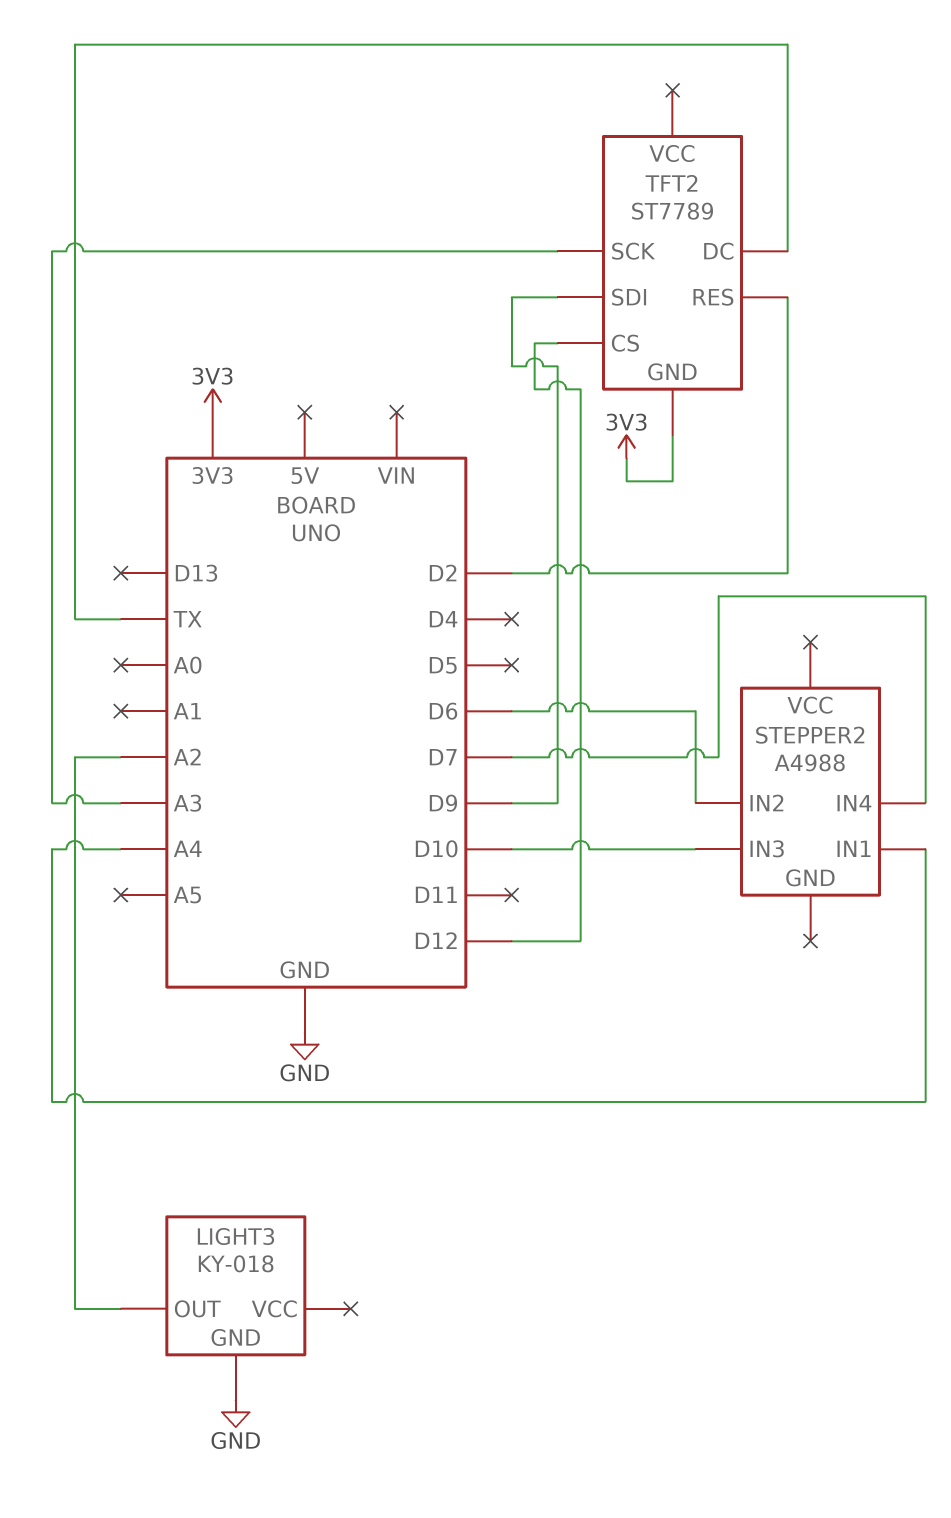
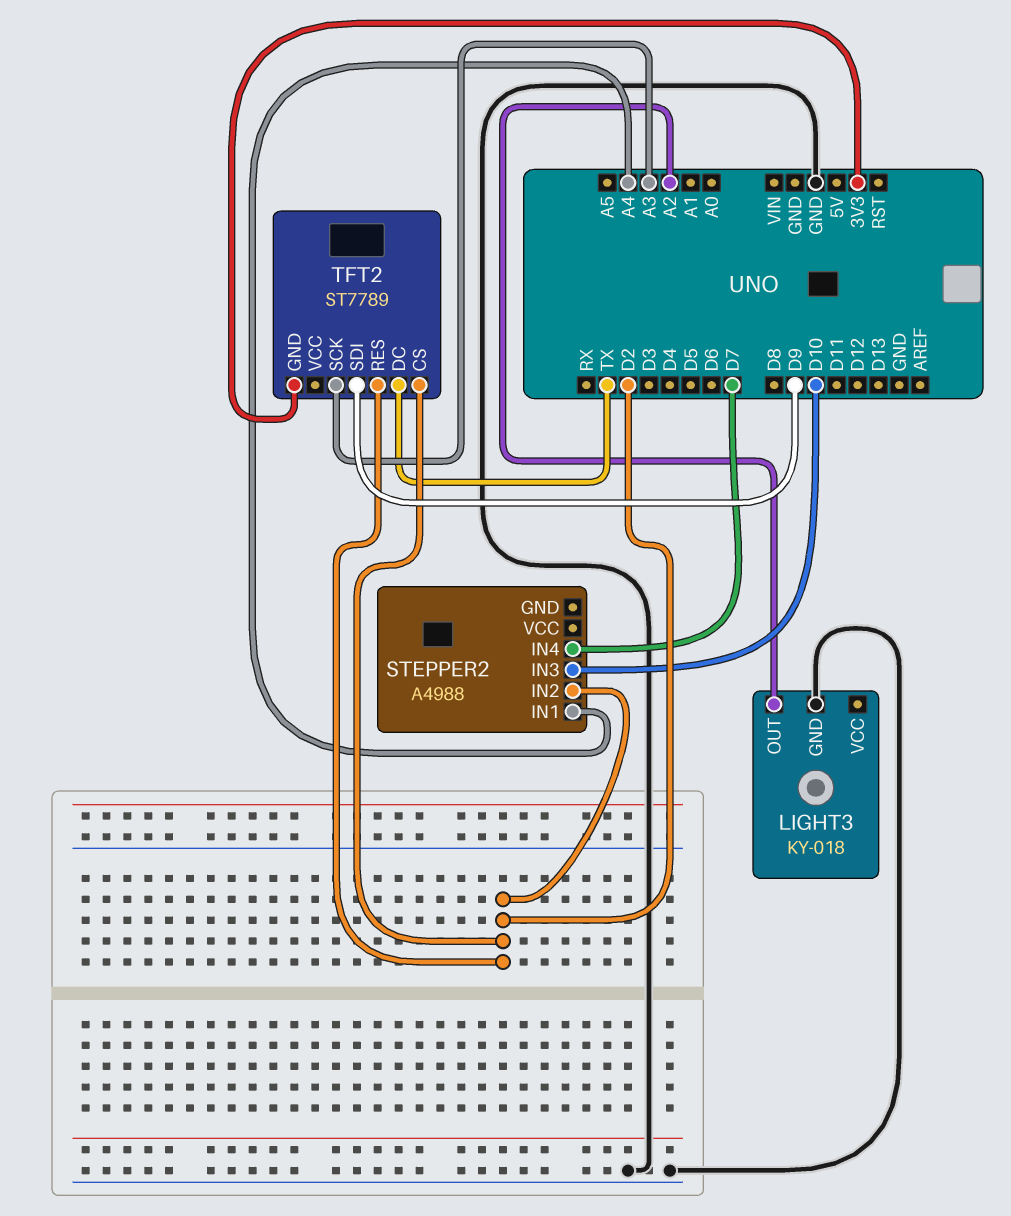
STEPPER2 pin IN2: D6 -> D2
TFT2 pin CS: D12 -> D2

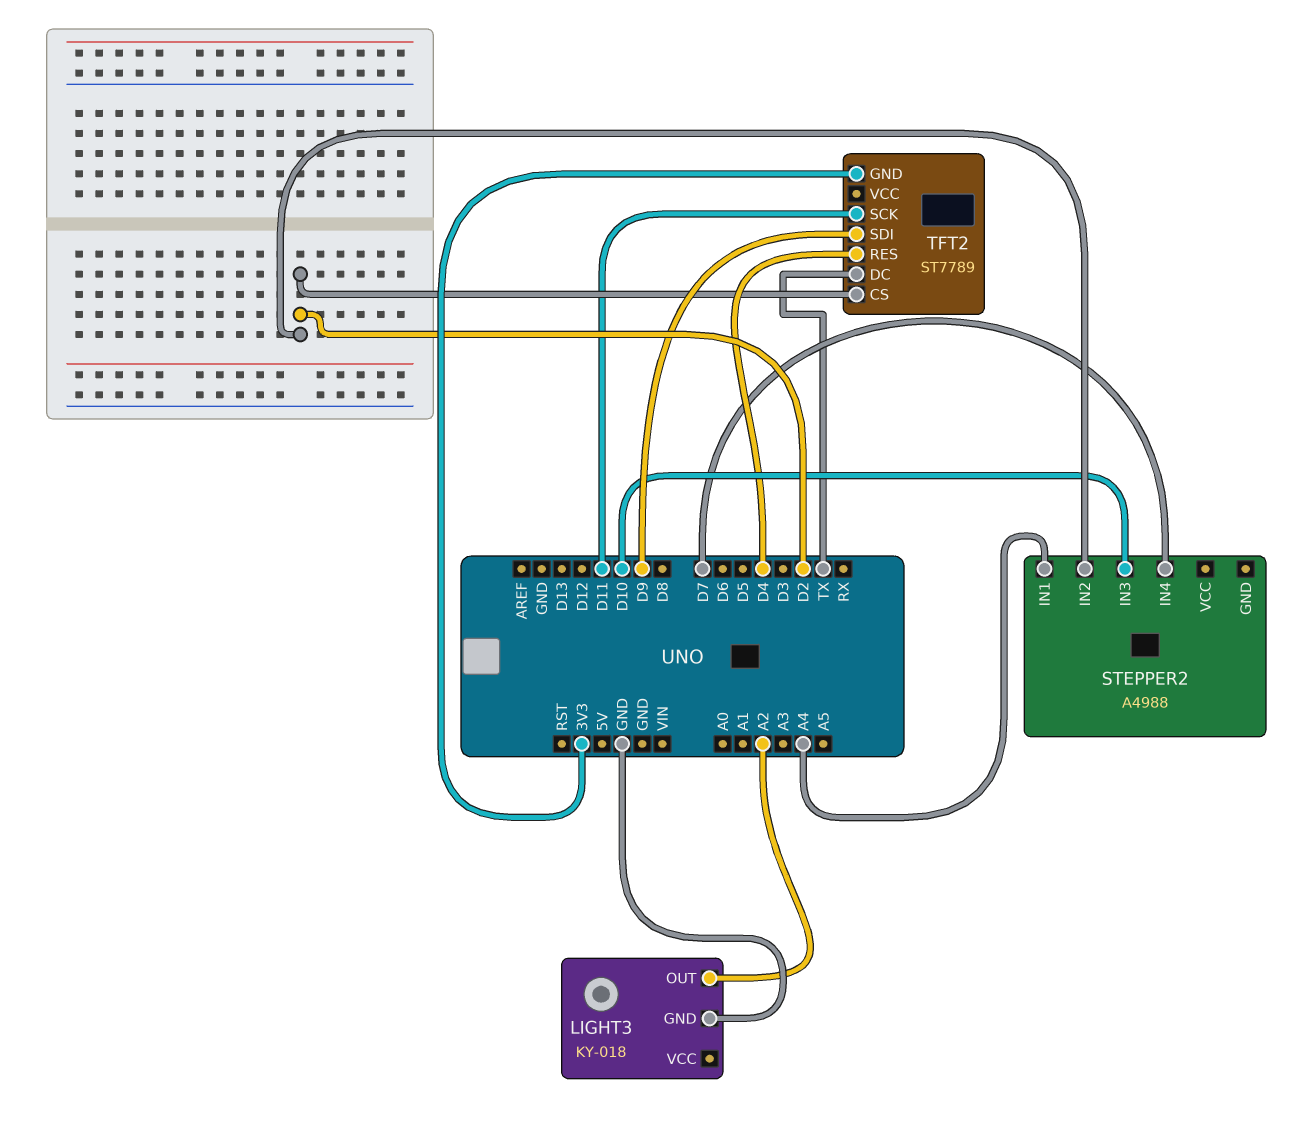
TFT2 pin RES: D2 -> D4
TFT2 pin SCK: A3 -> D11

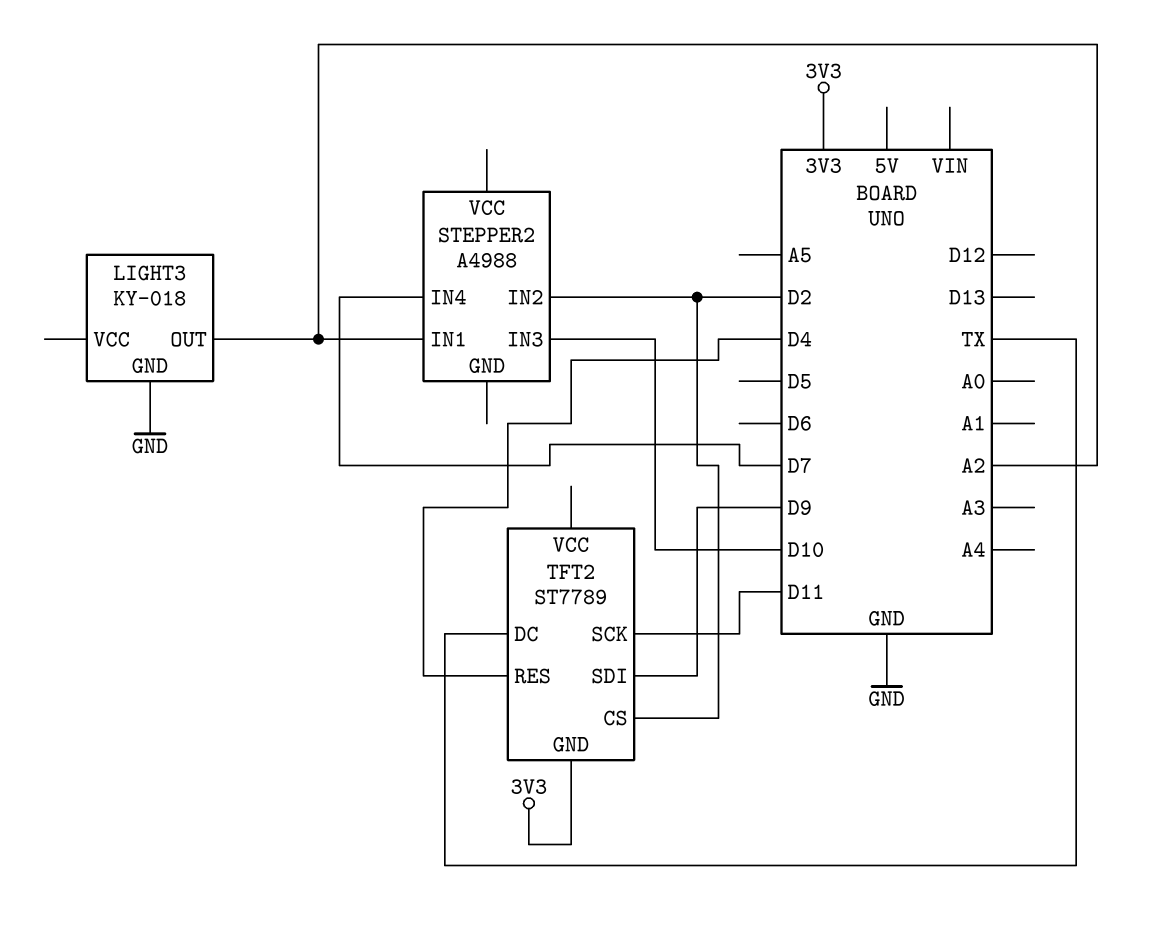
STEPPER2 pin IN1: A4 -> A2

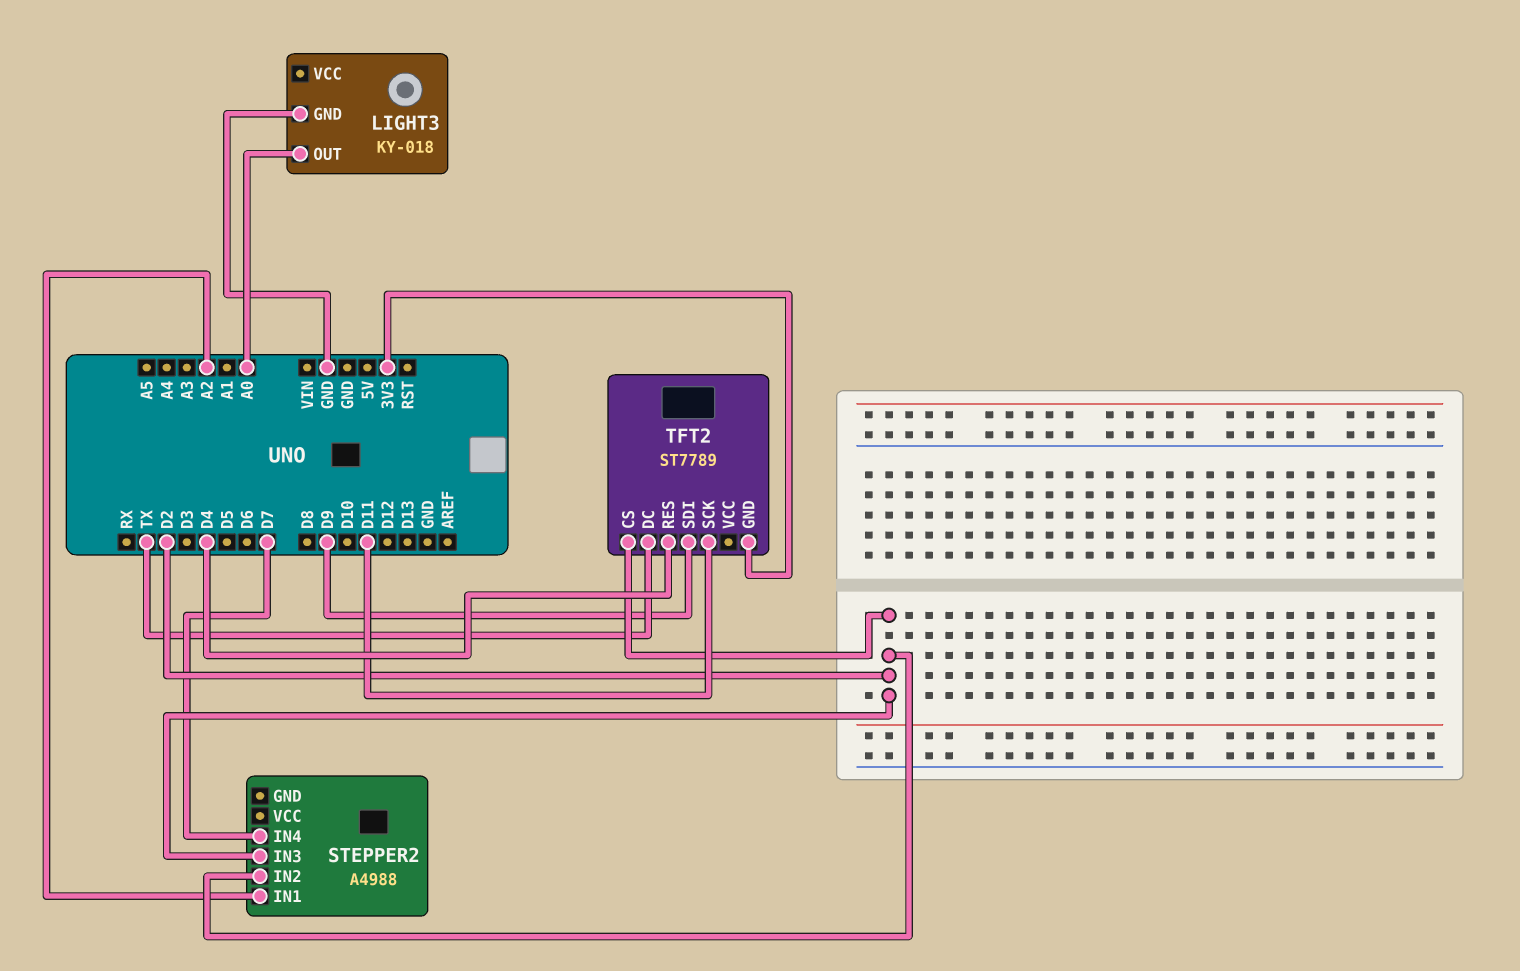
LIGHT3 pin OUT: A2 -> A0
STEPPER2 pin IN3: D10 -> D2

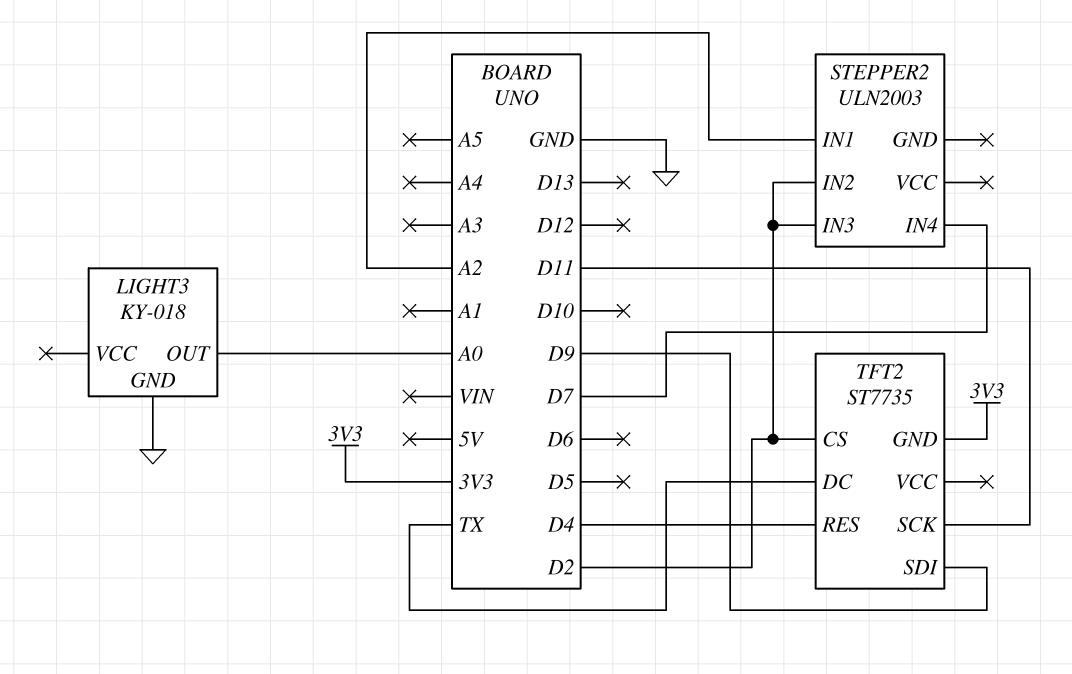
STEPPER2: A4988 -> ULN2003
TFT2: ST7789 -> ST7735

